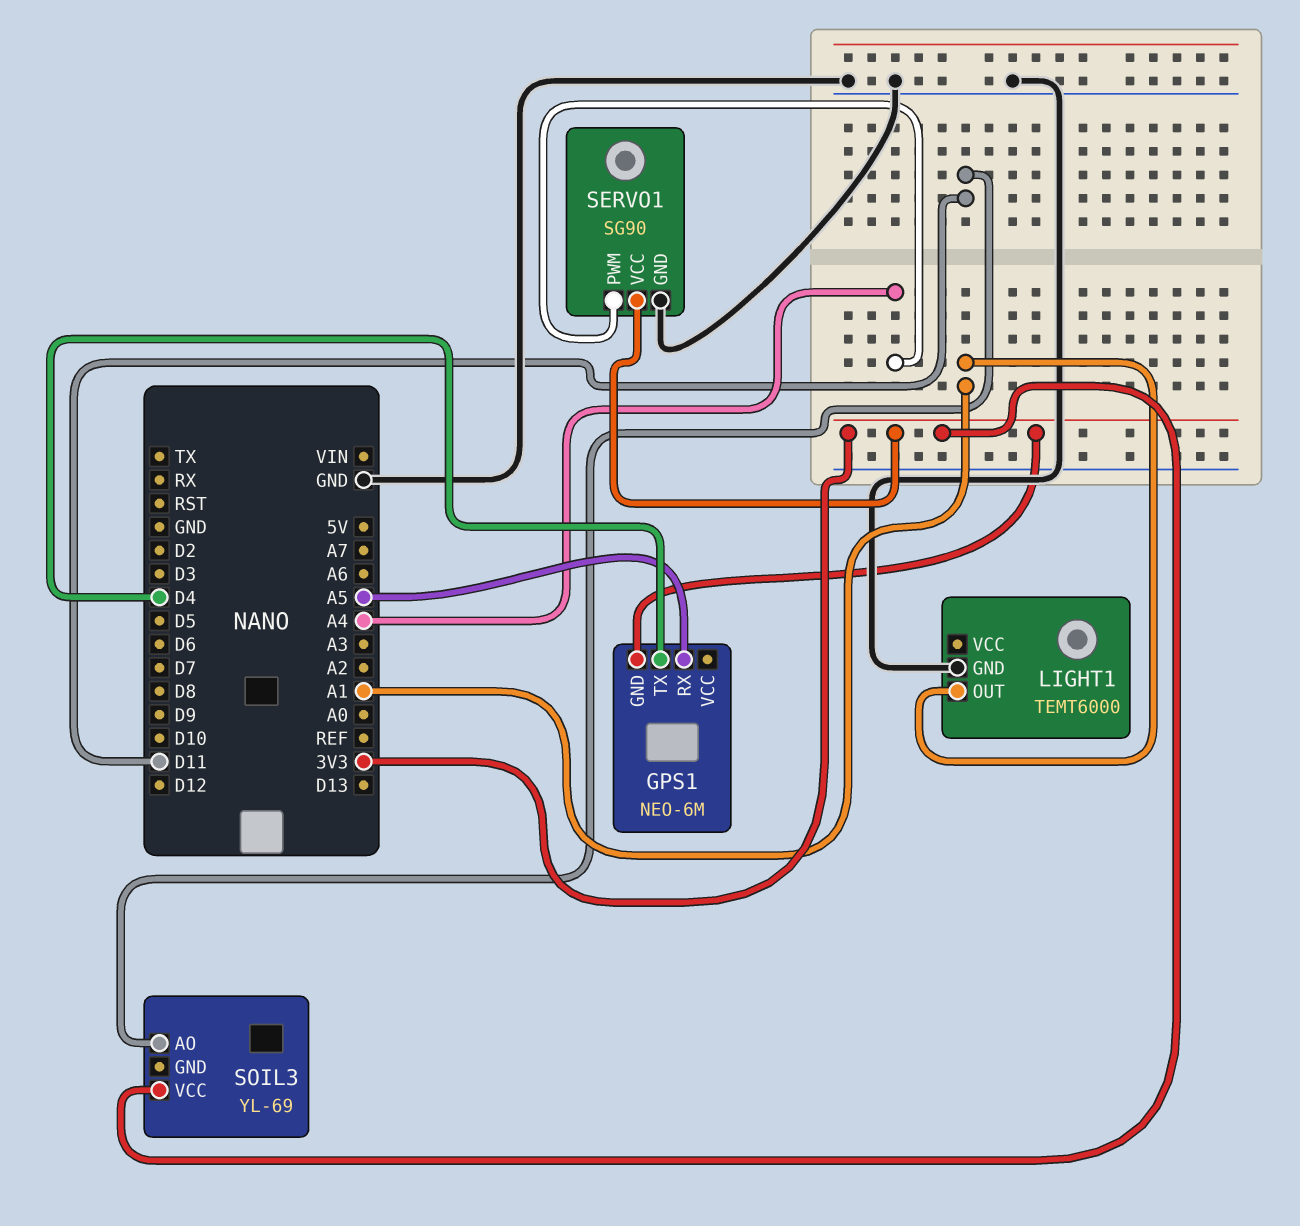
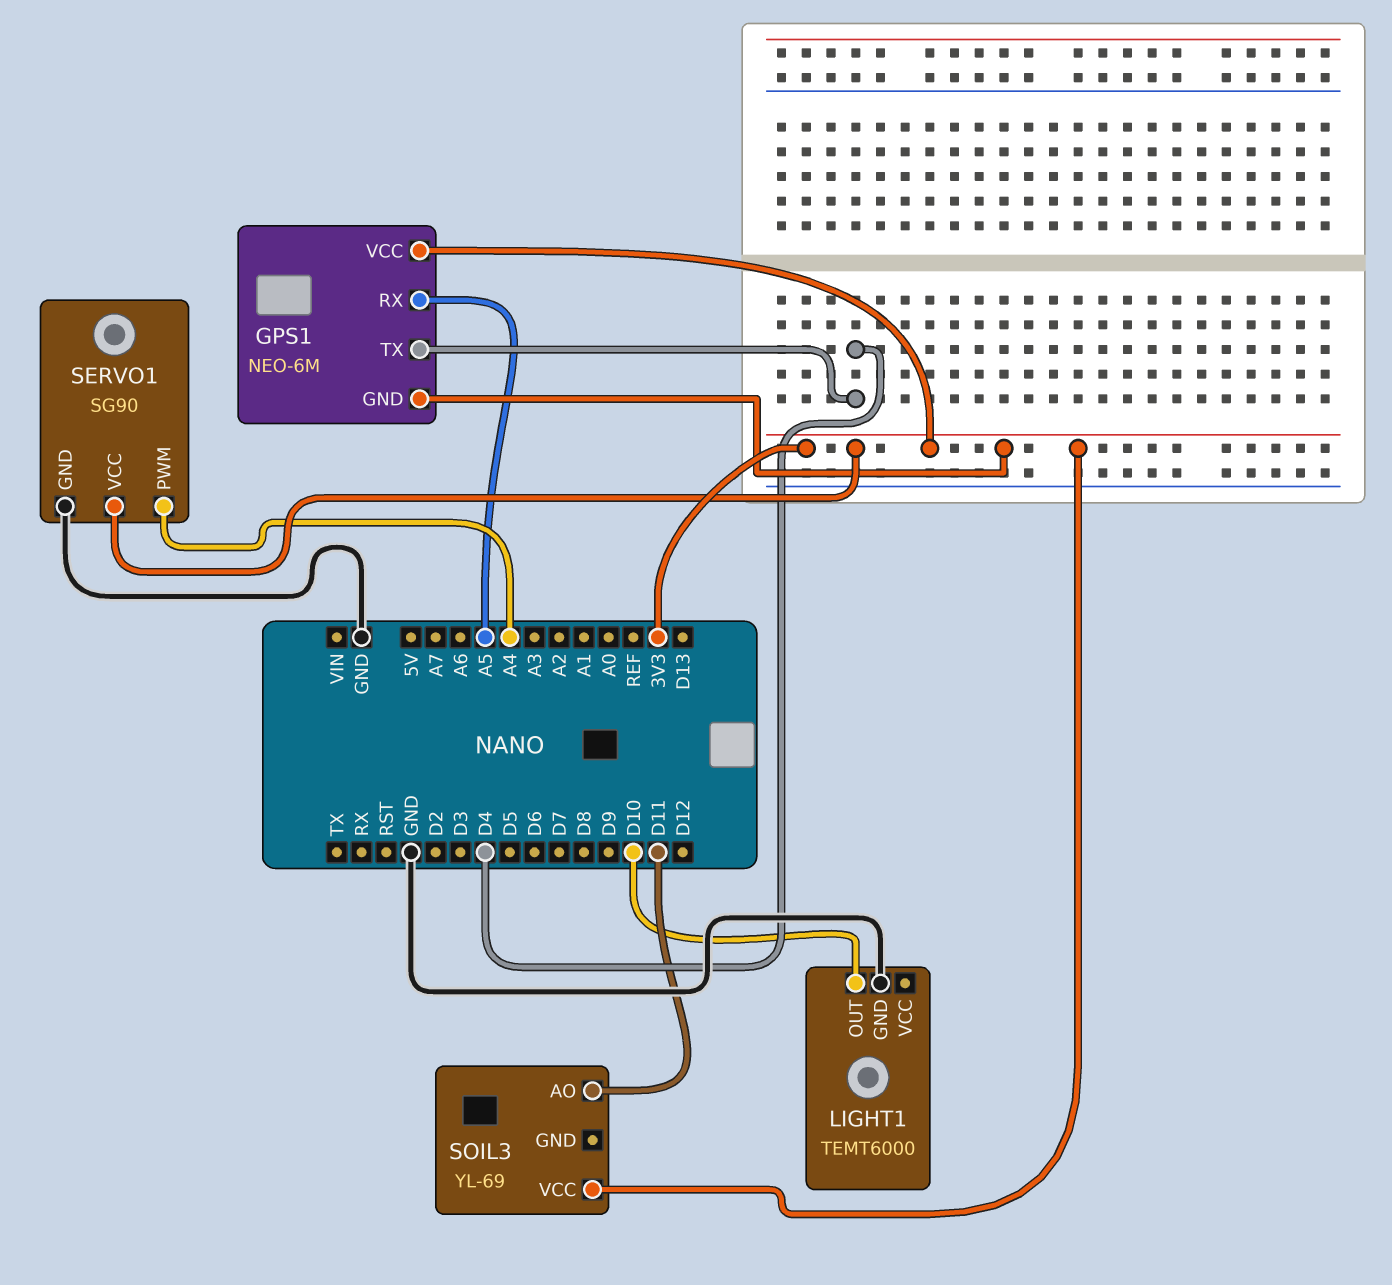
GPS1 pin VCC: none -> 3V3
LIGHT1 pin OUT: A1 -> D10

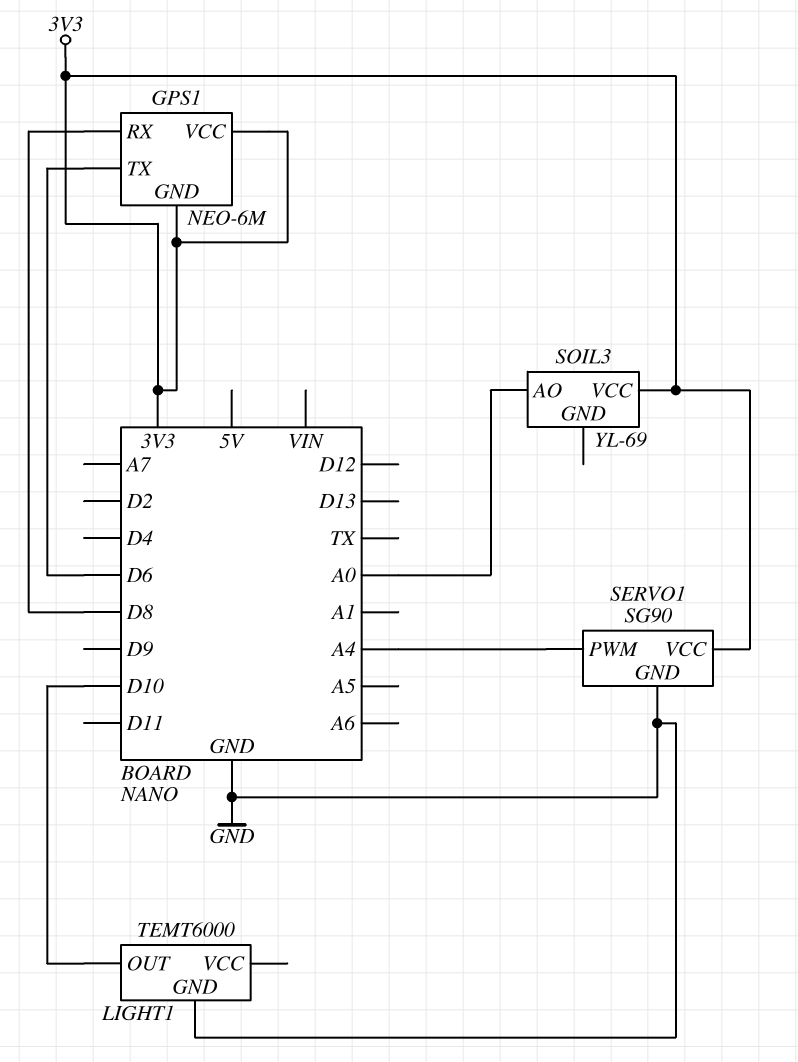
GPS1 pin RX: A5 -> D8
GPS1 pin TX: D4 -> D6
SOIL3 pin AO: D11 -> A0

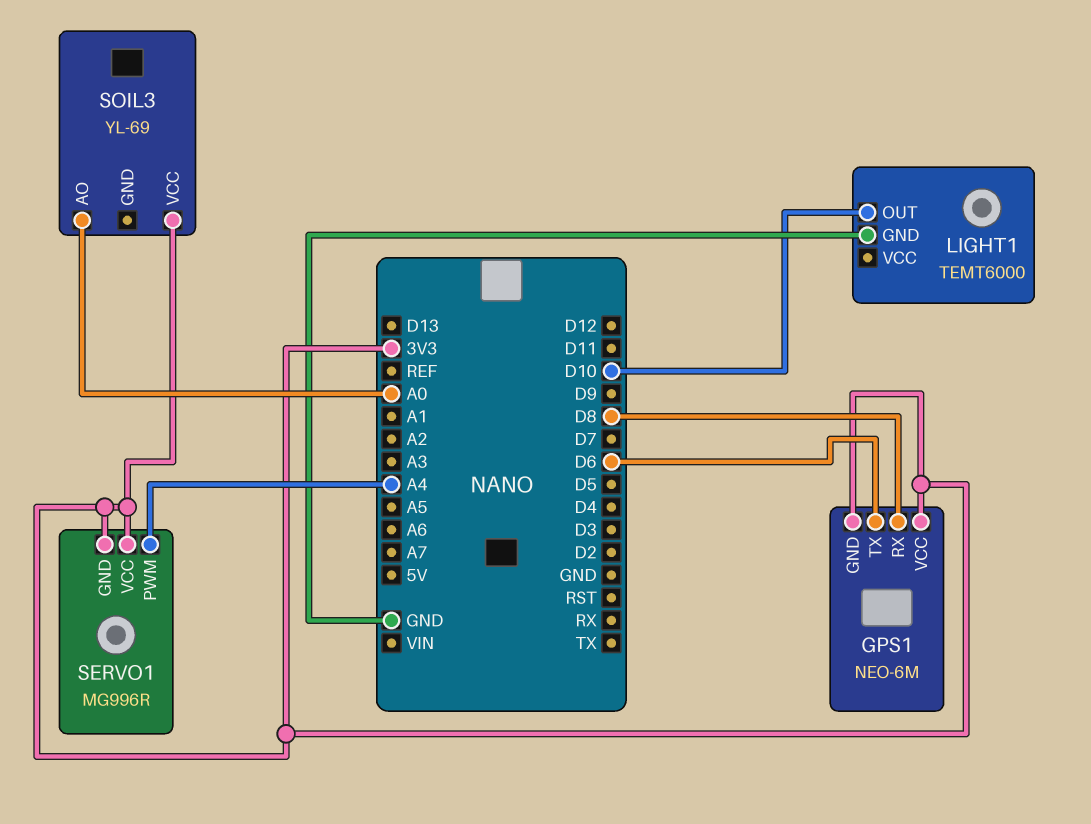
SERVO1: SG90 -> MG996R
SERVO1 pin GND: GND -> 3V3

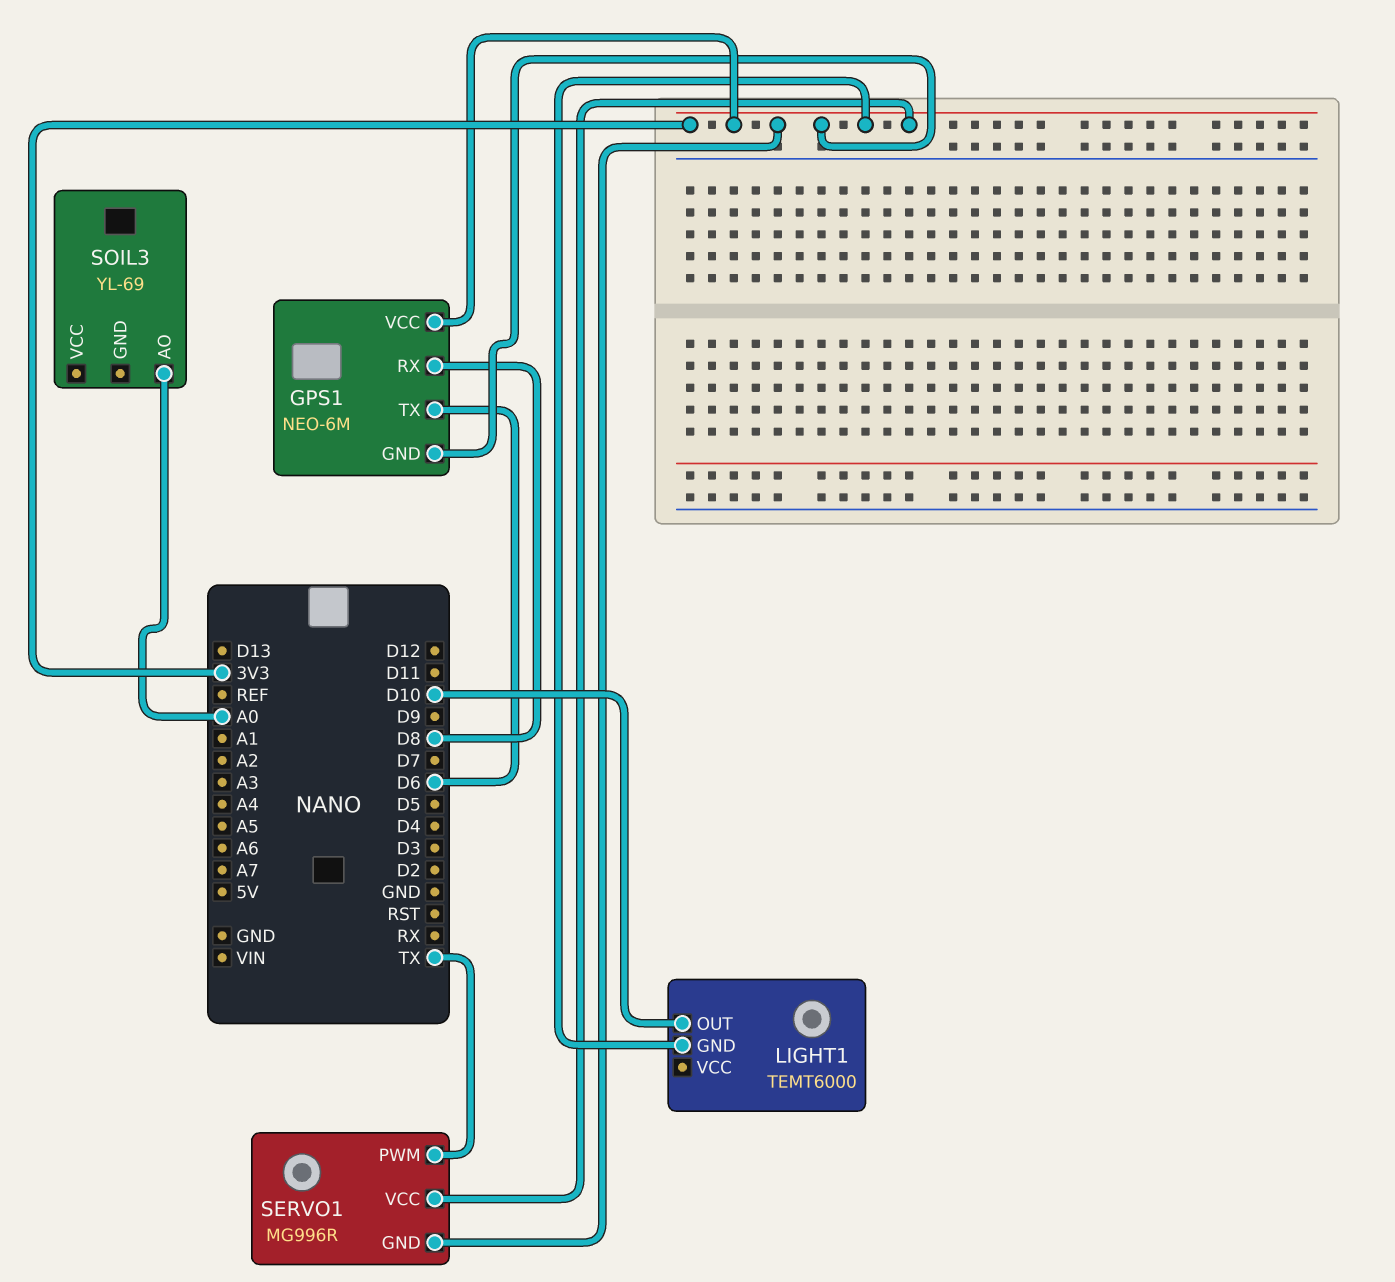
LIGHT1 pin GND: GND -> 3V3
SERVO1 pin PWM: A4 -> TX
SOIL3 pin VCC: 3V3 -> none

